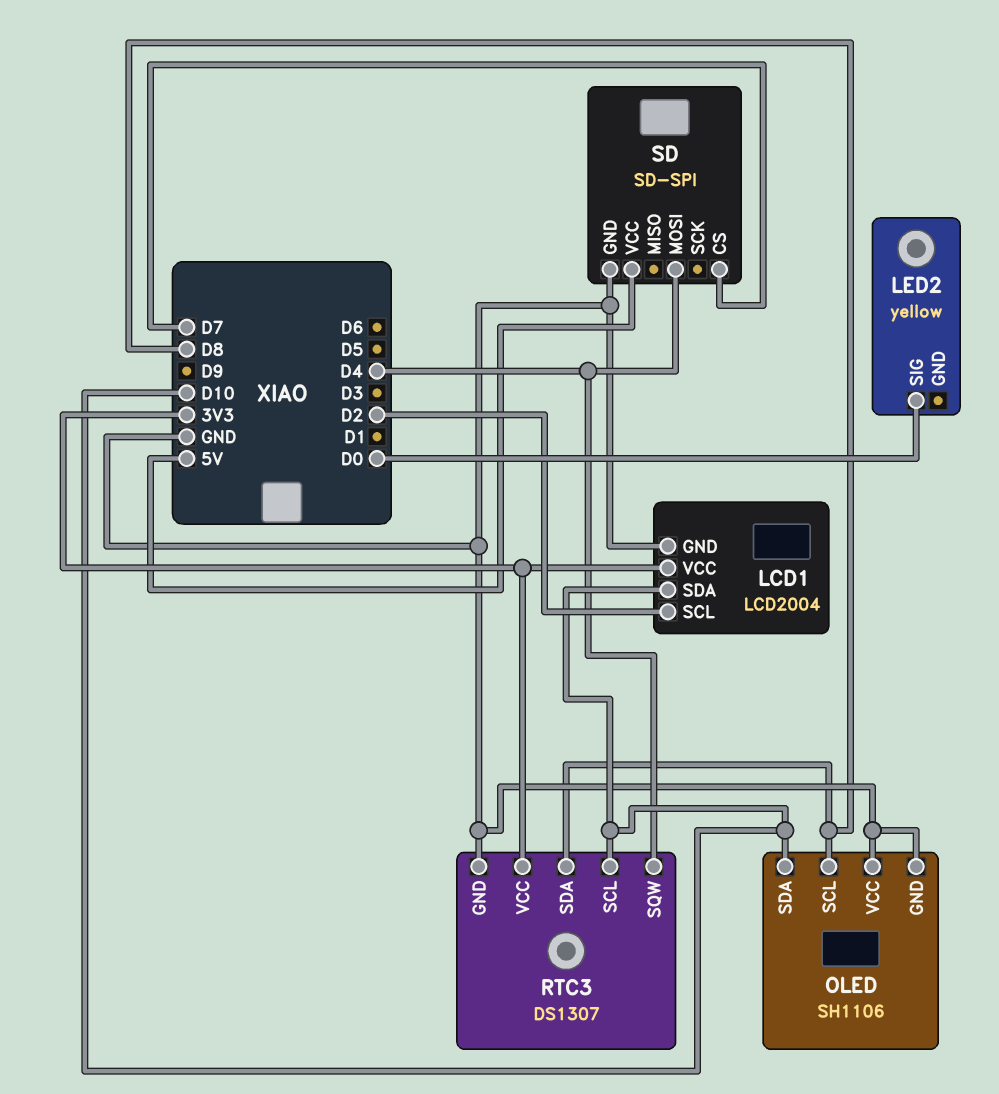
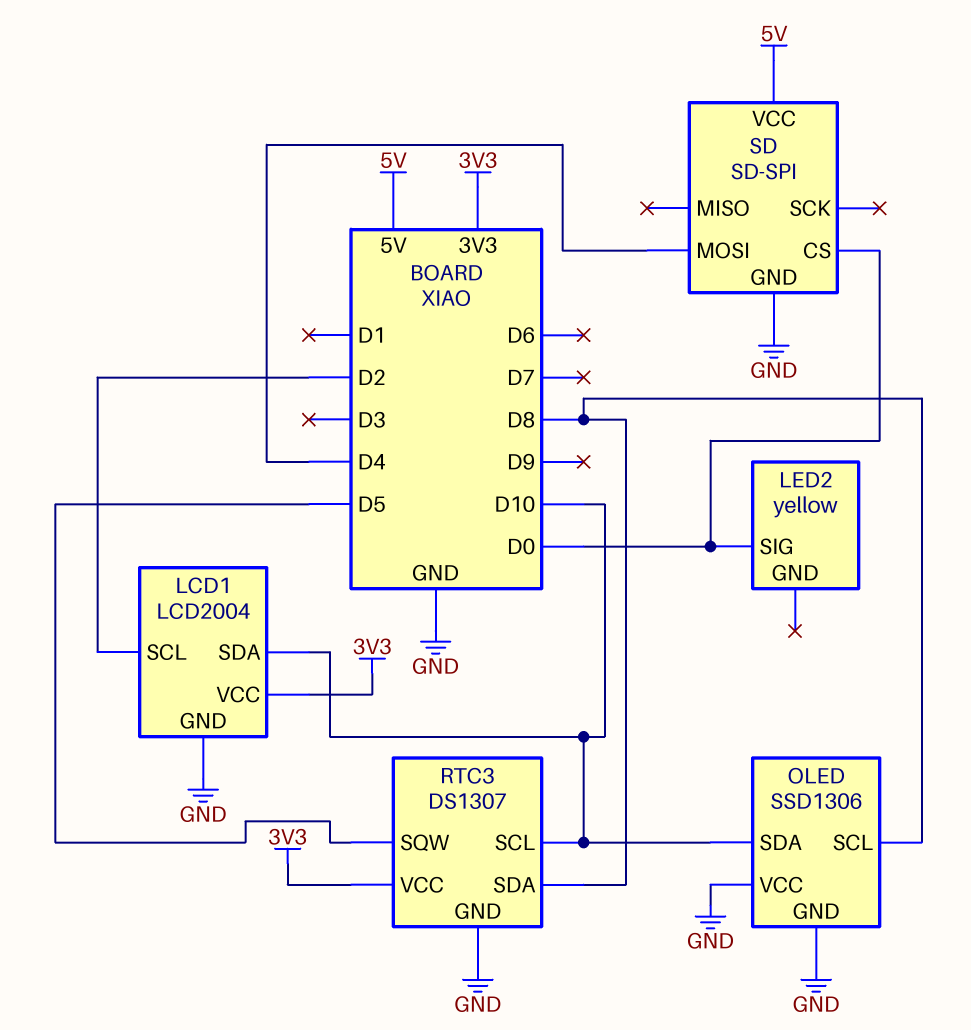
OLED: SH1106 -> SSD1306
RTC3 pin SQW: D4 -> D5
SD pin CS: D7 -> D0

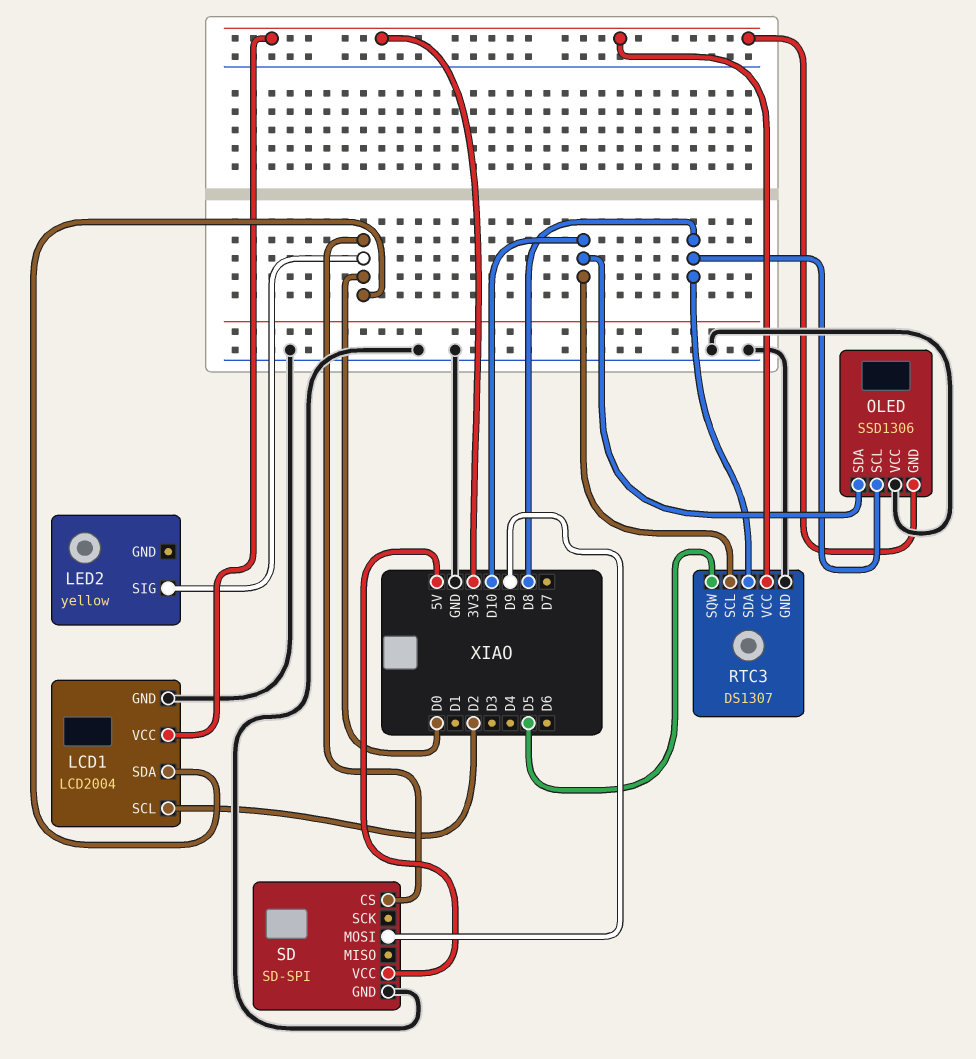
LCD1 pin SDA: D10 -> D0
OLED pin GND: GND -> 3V3
SD pin MOSI: D4 -> D9

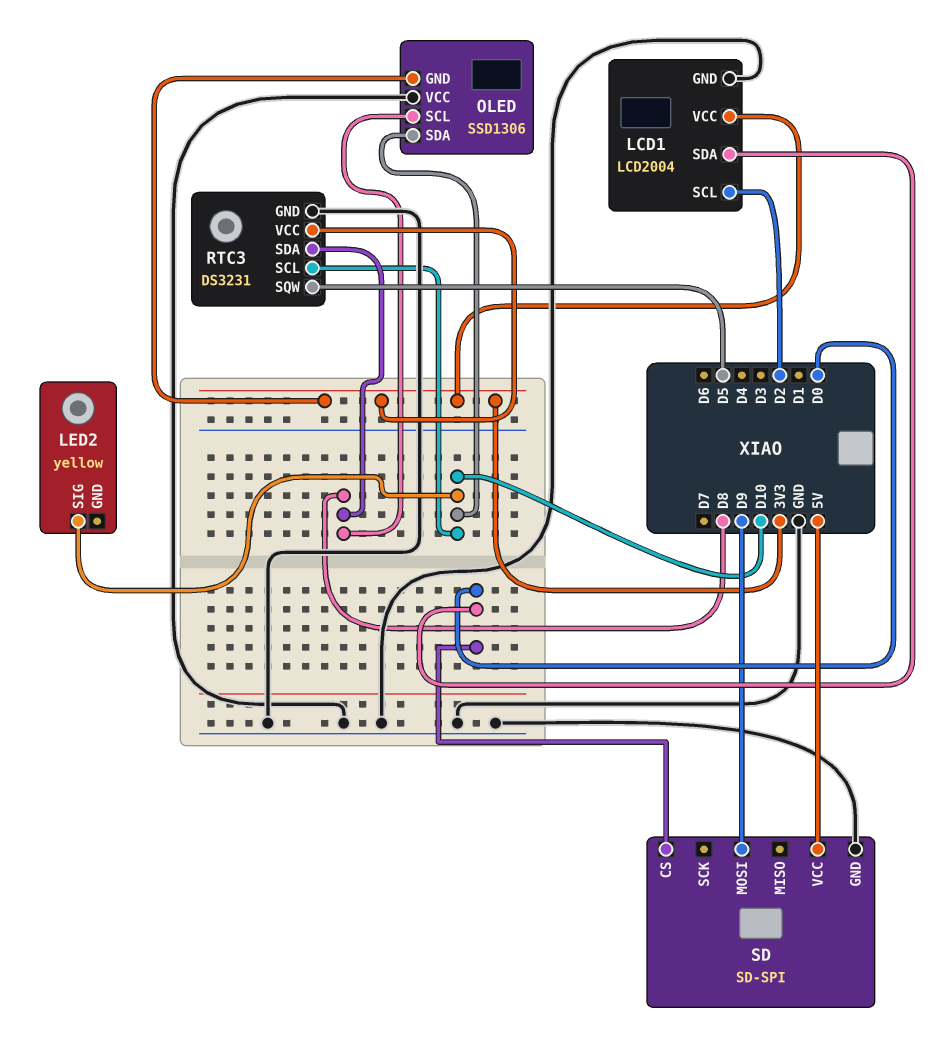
LED2 pin SIG: D0 -> D10
RTC3: DS1307 -> DS3231

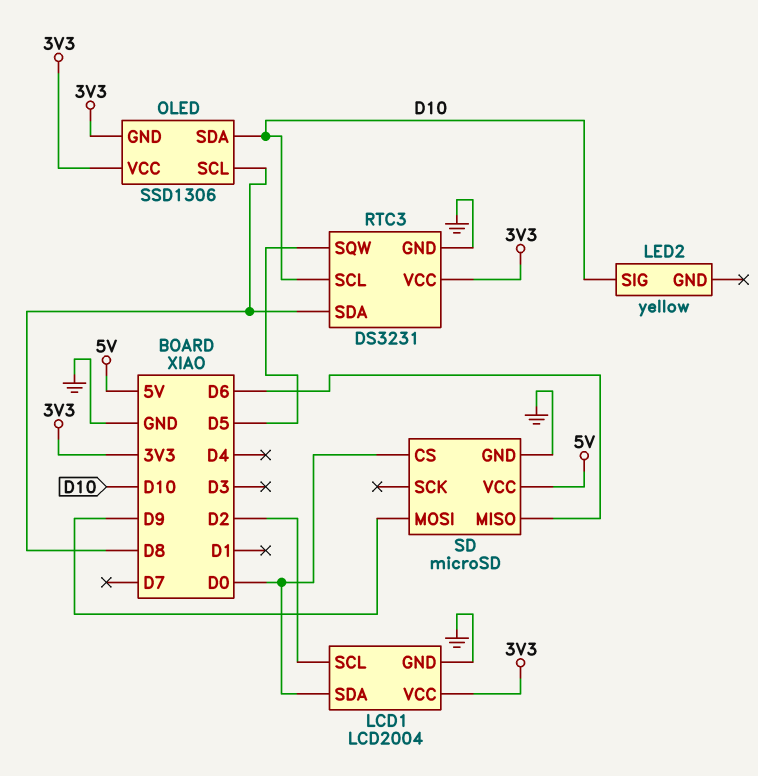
OLED pin VCC: GND -> 3V3
SD: SD-SPI -> microSD
SD pin MISO: none -> D6

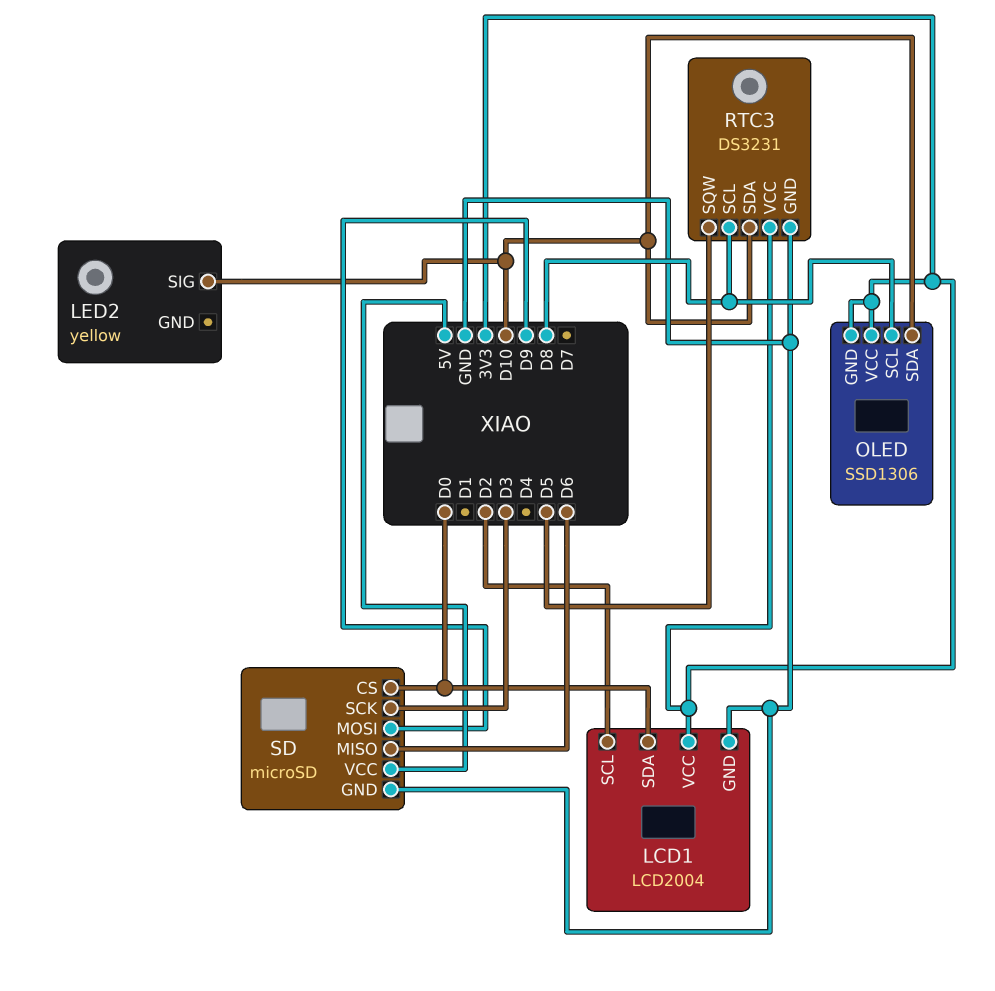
RTC3 pin SCL: D10 -> D8
RTC3 pin SDA: D8 -> D10
SD pin SCK: none -> D3

